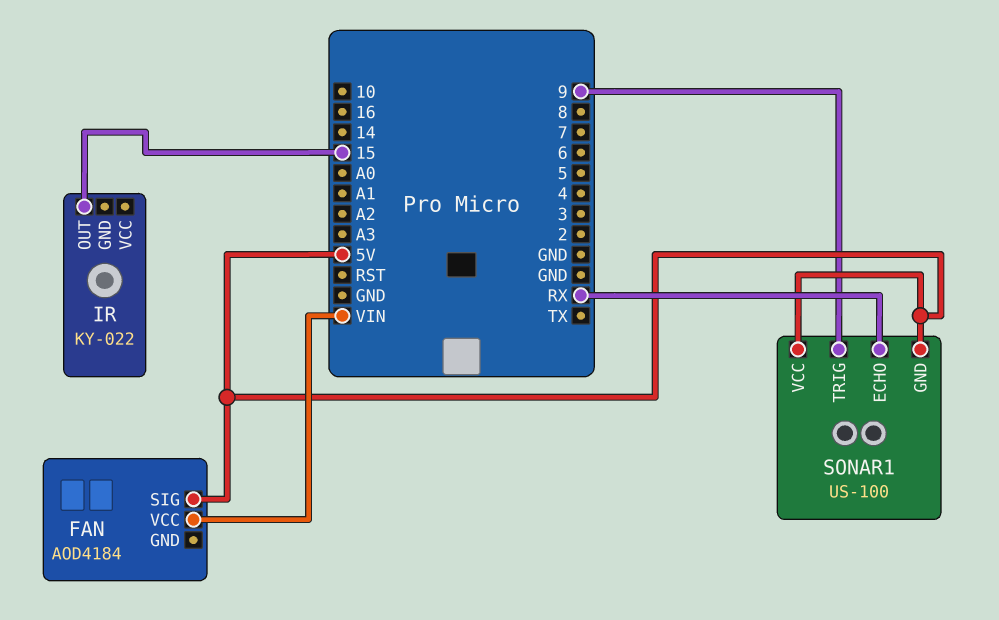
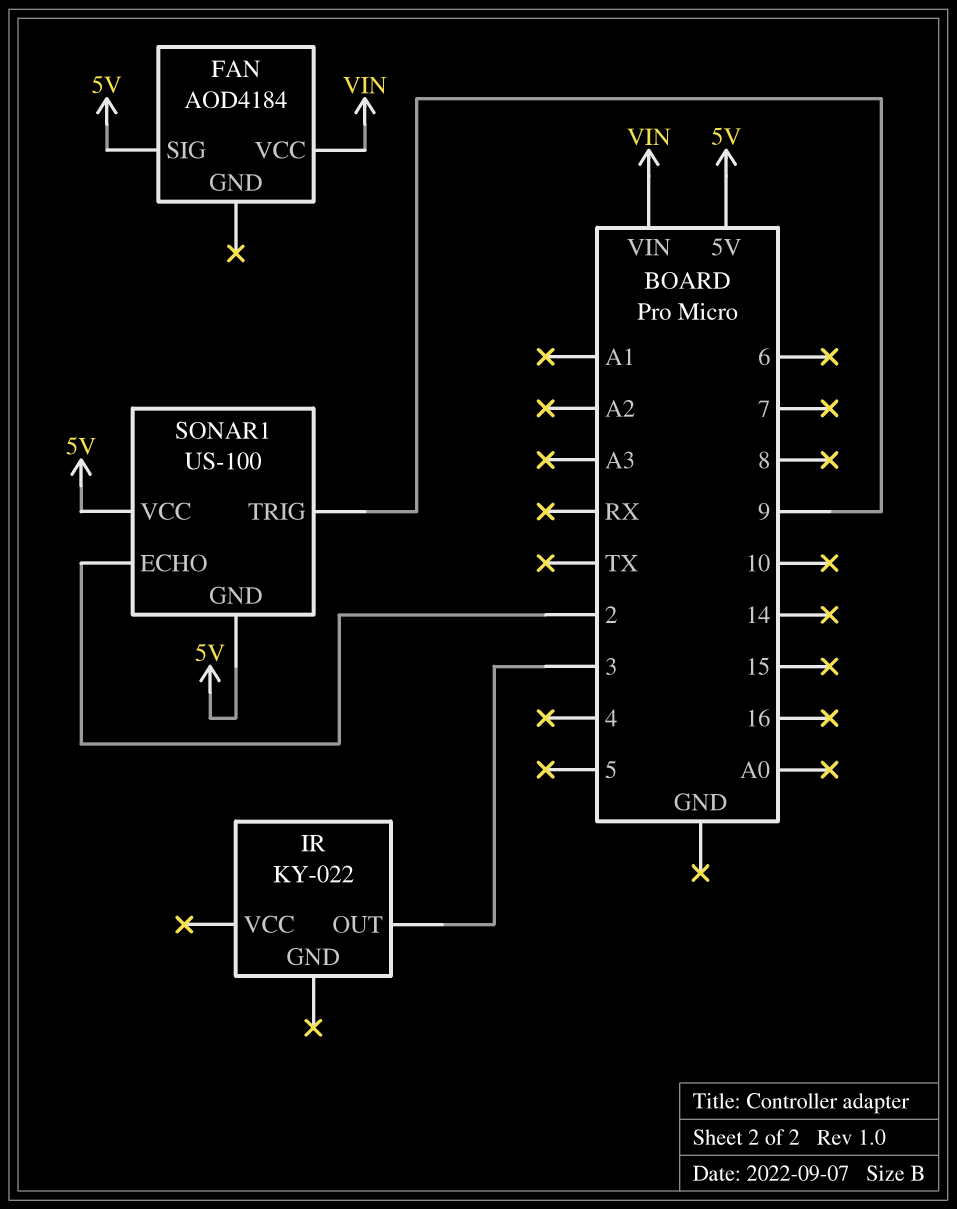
IR pin OUT: 15 -> 3
SONAR1 pin ECHO: RX -> 2

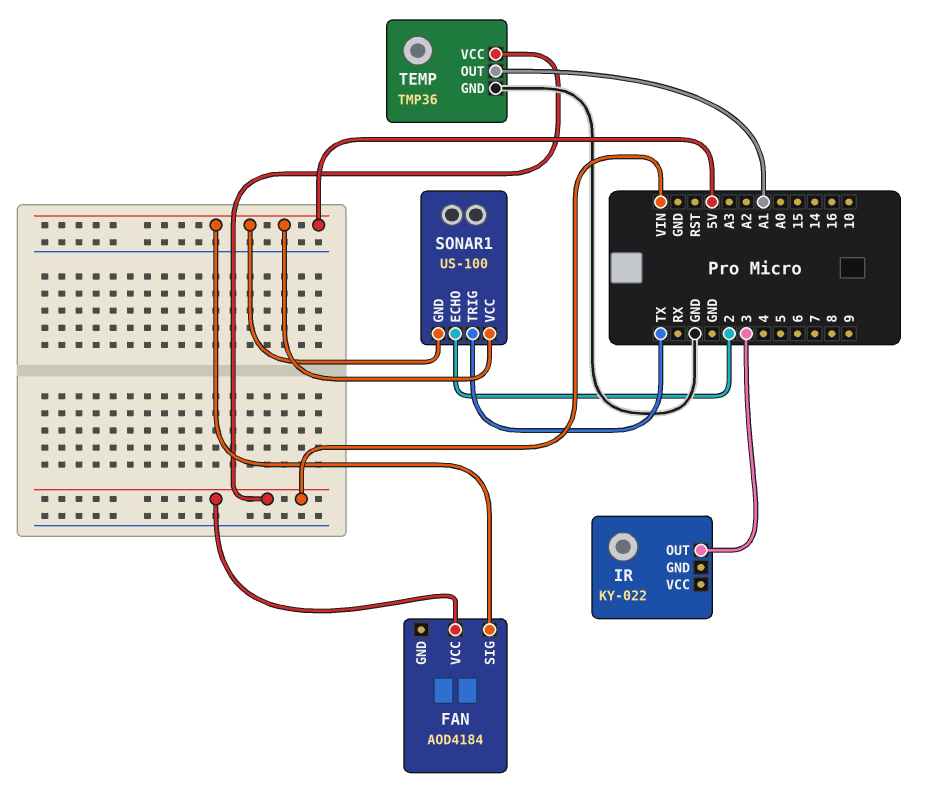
SONAR1 pin TRIG: 9 -> TX
TEMP: none -> TMP36
TEMP pin GND: none -> GND
TEMP pin OUT: none -> A1
TEMP pin VCC: none -> VIN

